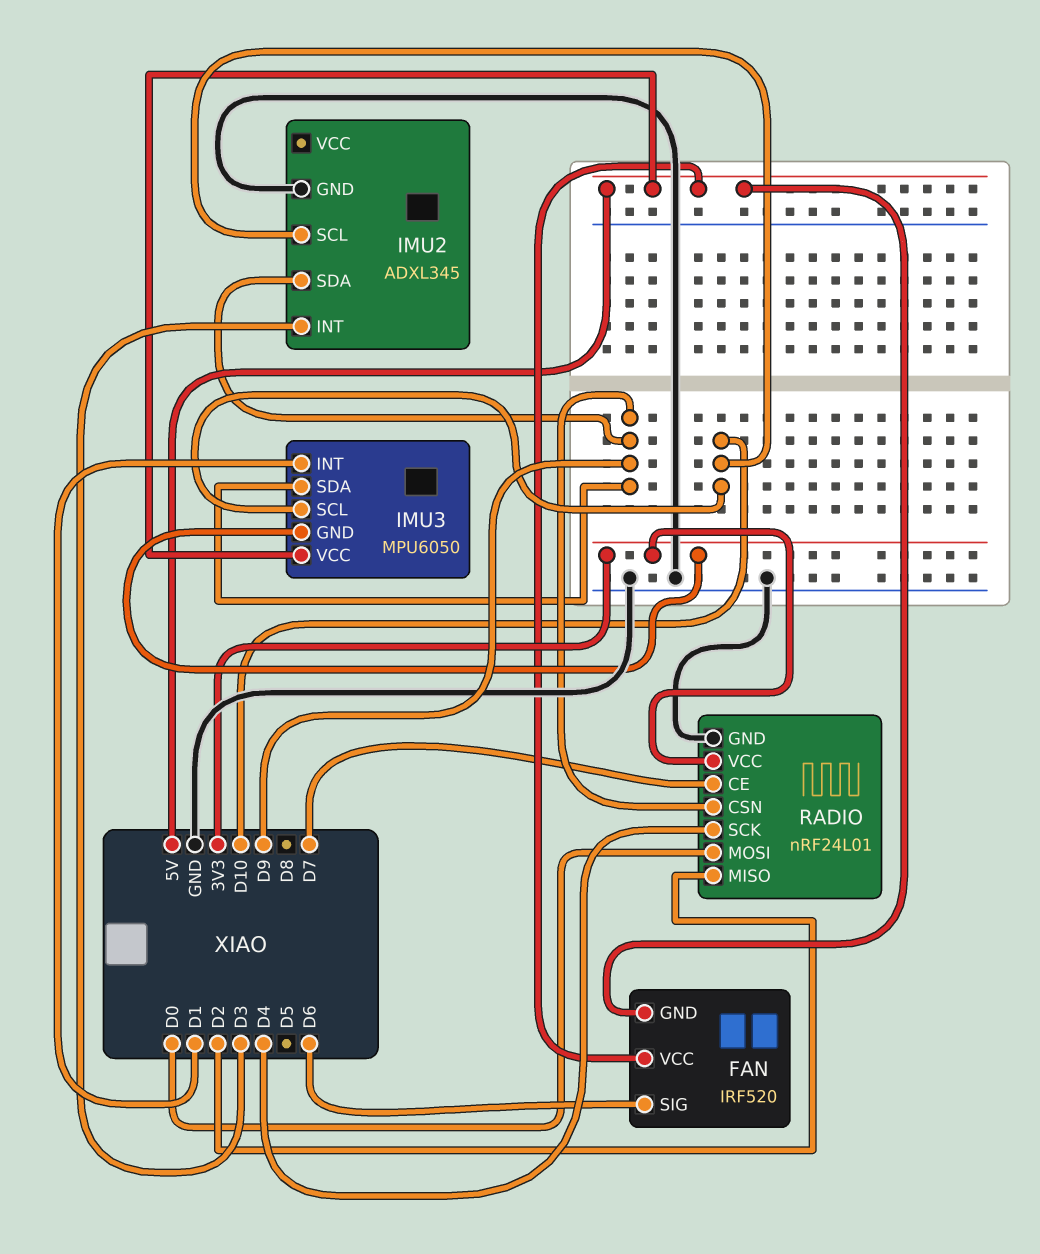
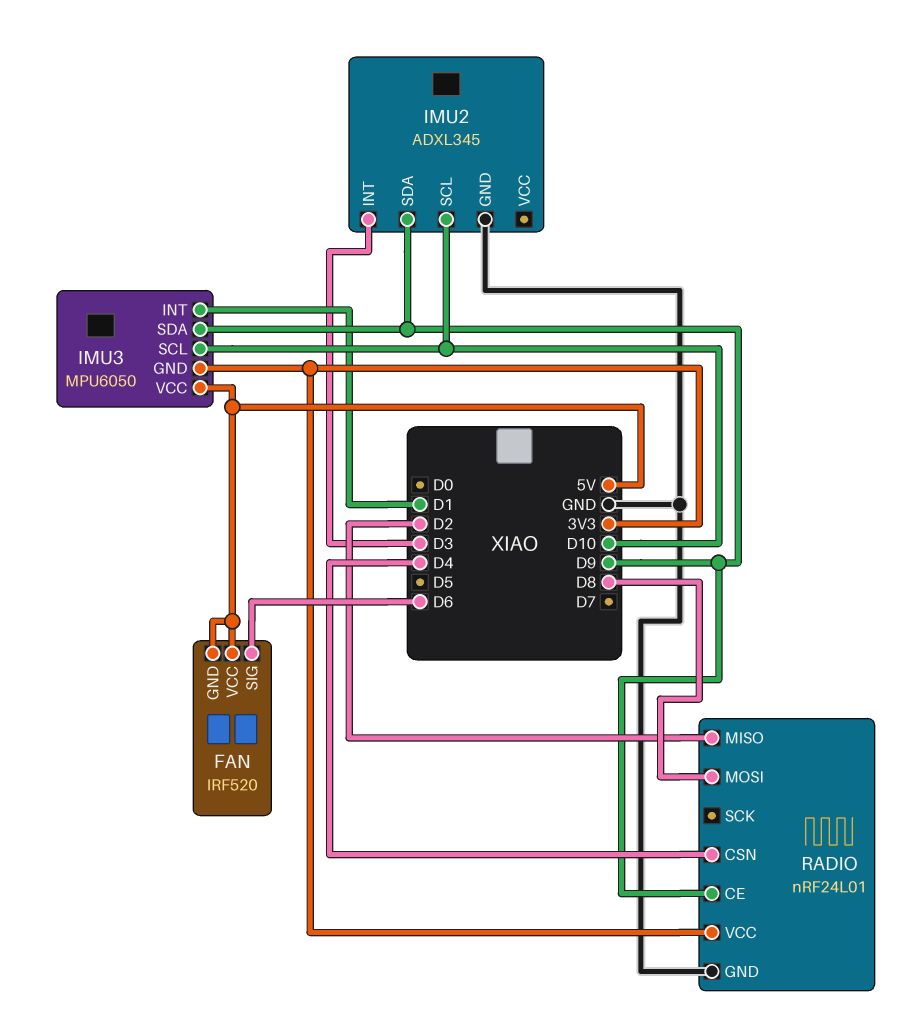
RADIO pin CE: D7 -> D9
RADIO pin CSN: D9 -> D4
RADIO pin MOSI: D0 -> D8
RADIO pin SCK: D4 -> none

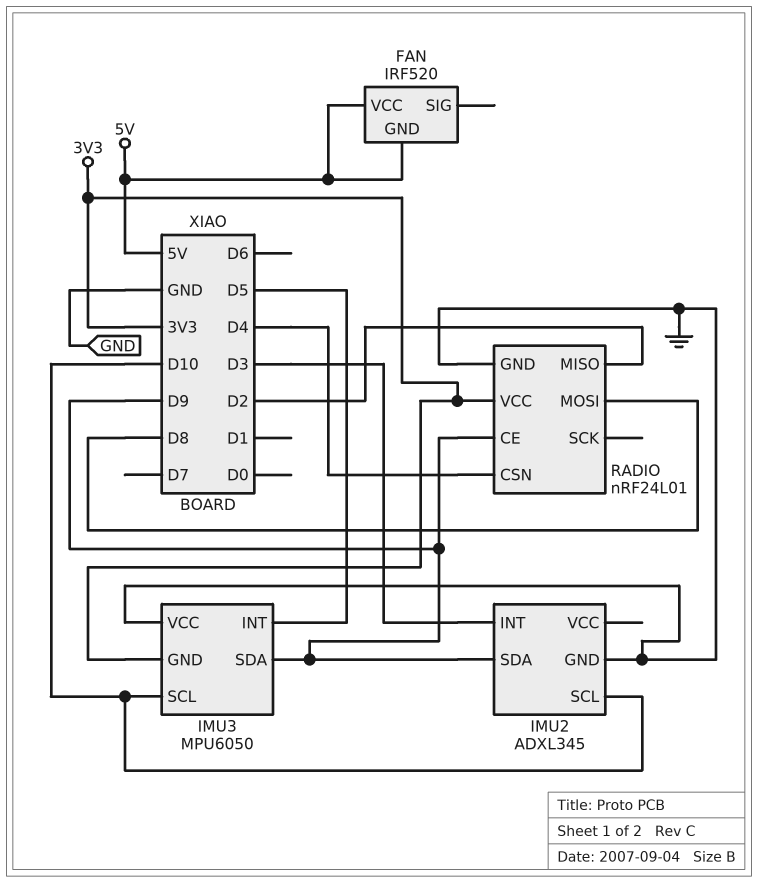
FAN pin SIG: D6 -> none
IMU3 pin INT: D1 -> D5
IMU3 pin VCC: 5V -> GND

